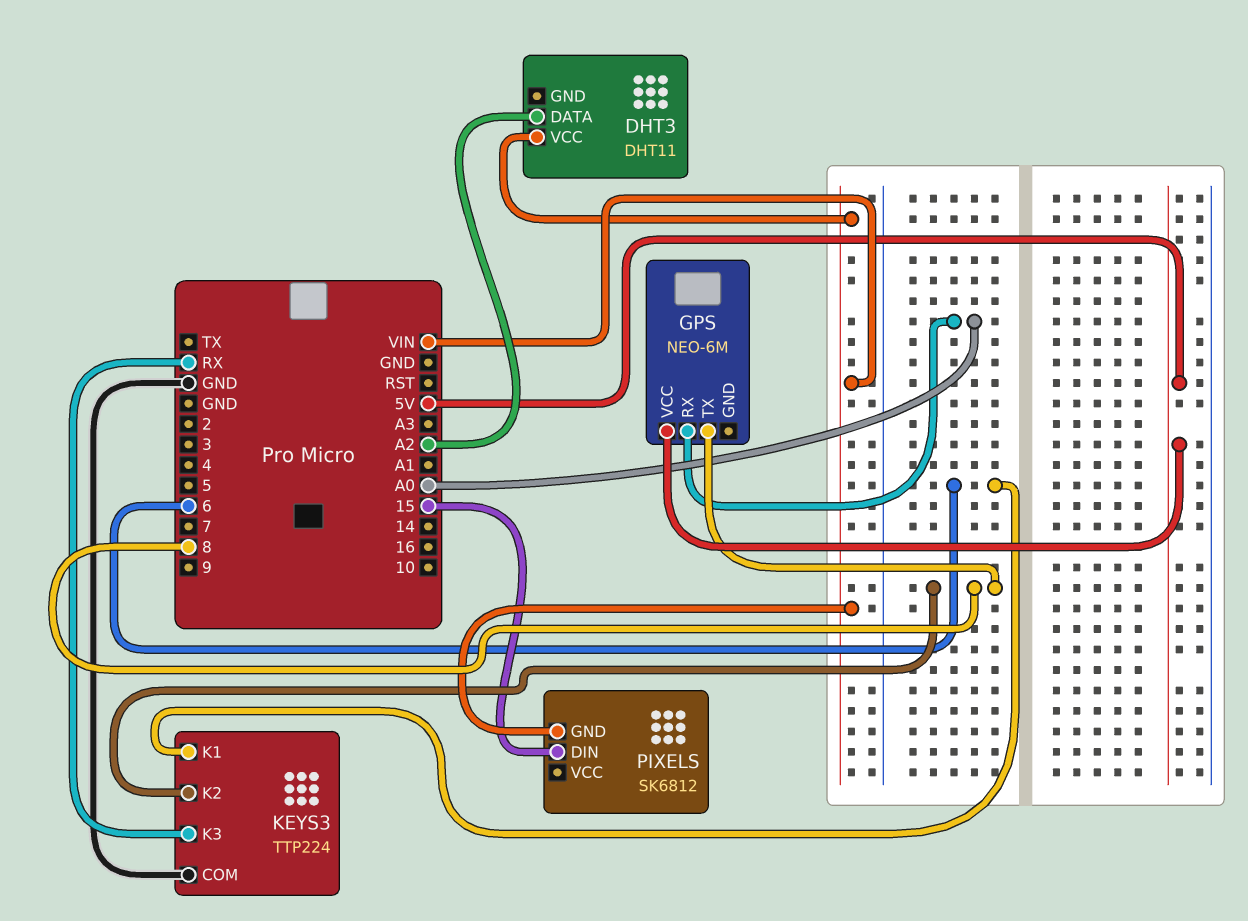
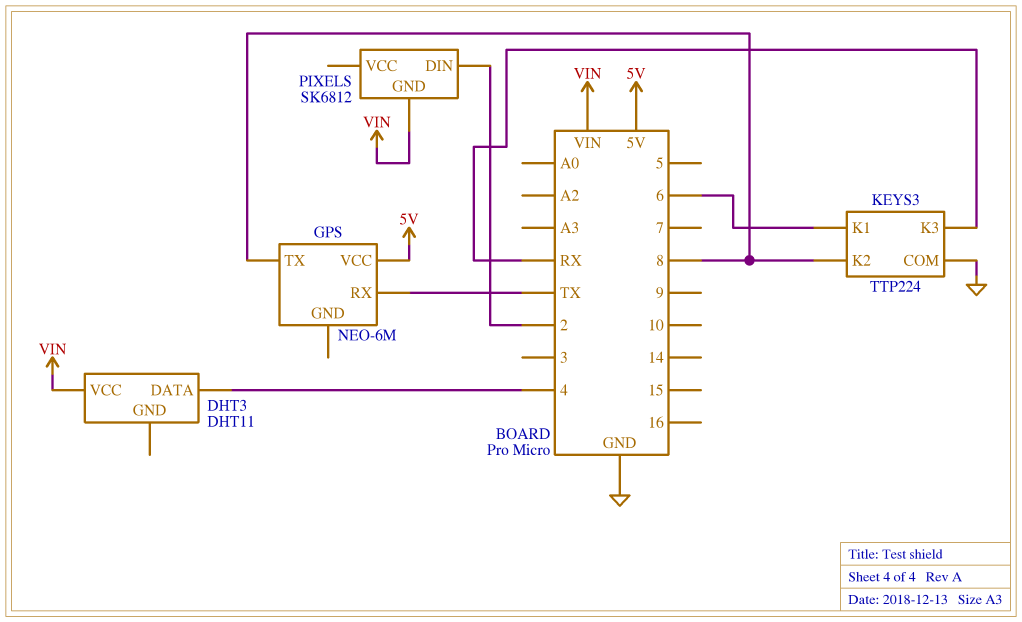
DHT3 pin DATA: A2 -> 4
GPS pin RX: A0 -> TX
PIXELS pin DIN: 15 -> 2

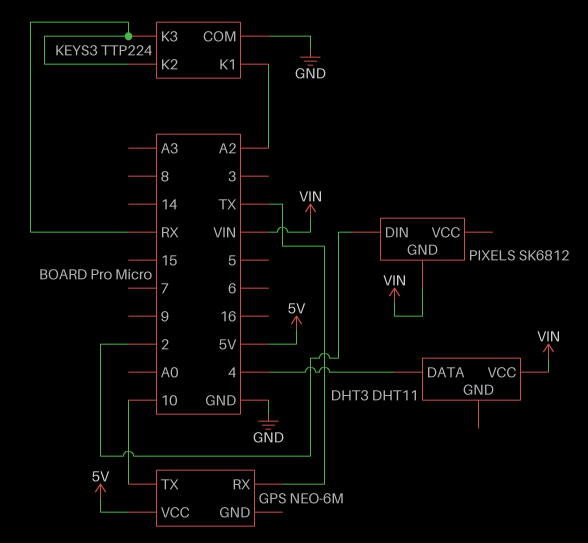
GPS pin TX: 8 -> 10
KEYS3 pin K1: 6 -> A2
KEYS3 pin K2: 8 -> RX

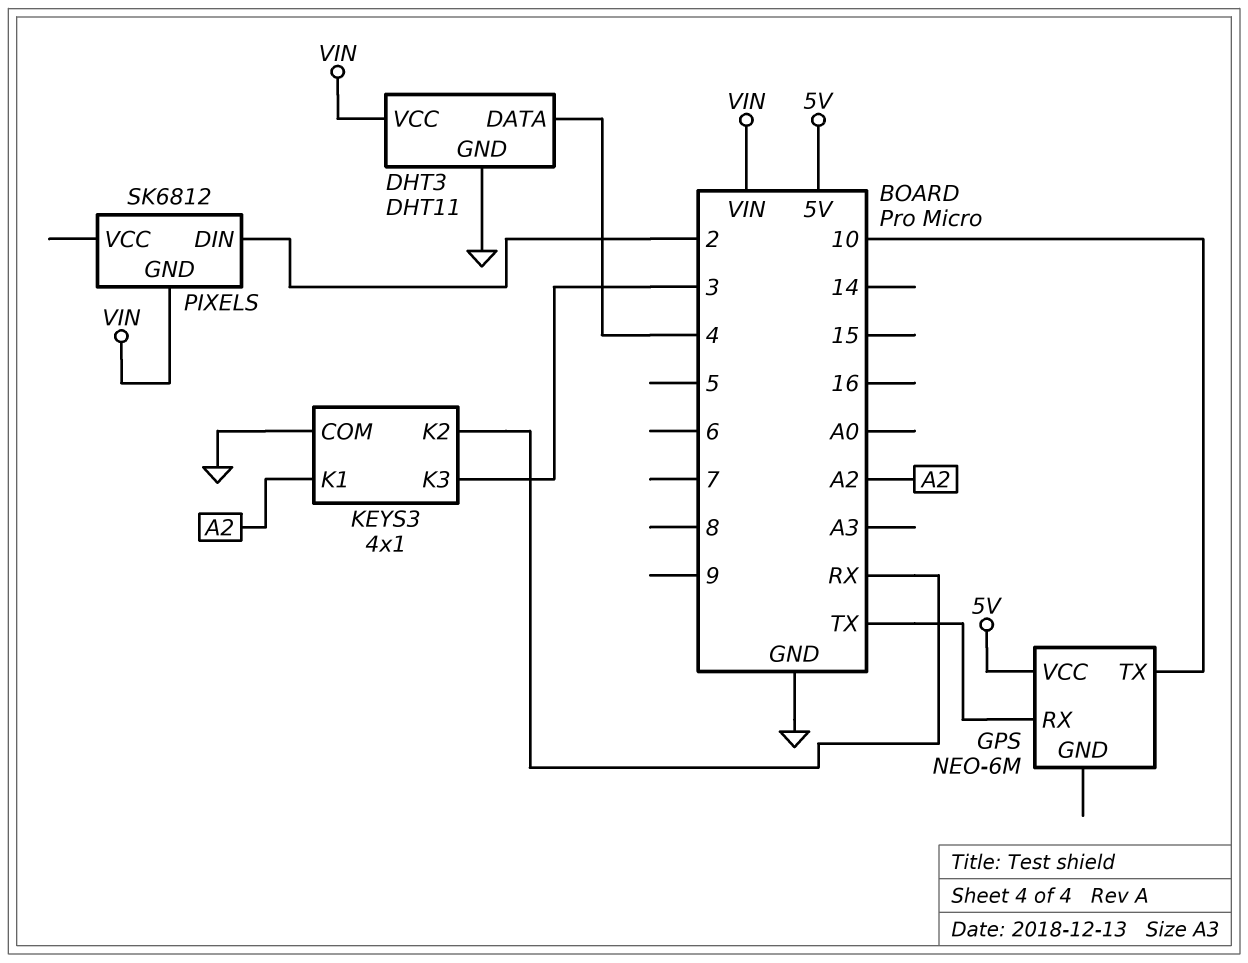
DHT3 pin GND: none -> GND
KEYS3: TTP224 -> 4x1
KEYS3 pin K3: RX -> 3

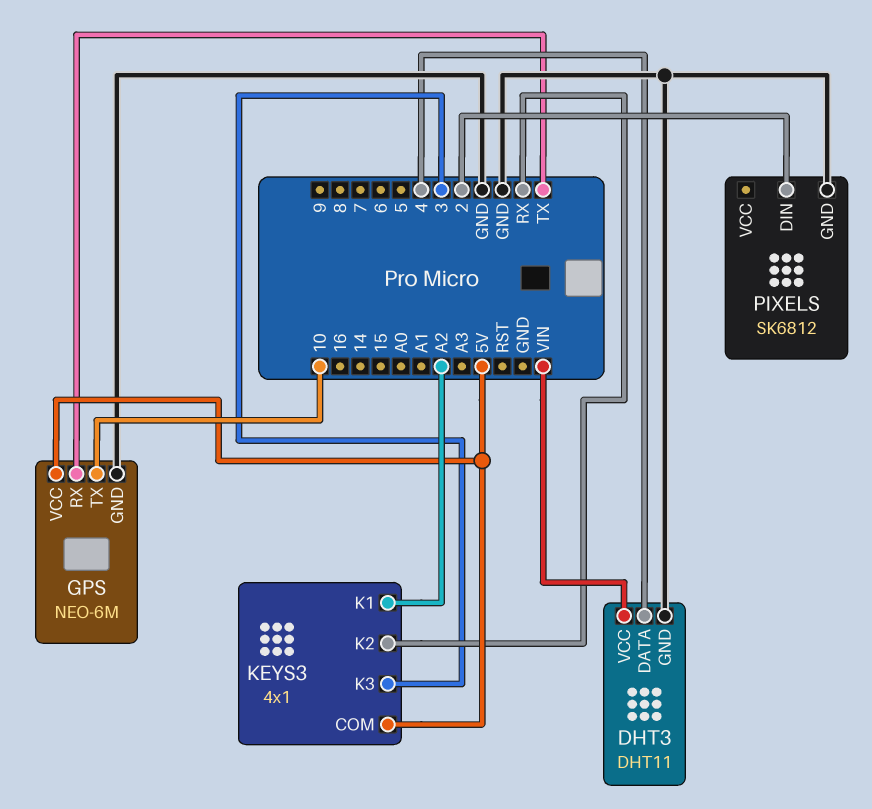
GPS pin GND: none -> GND
KEYS3 pin COM: GND -> 5V
PIXELS pin GND: VIN -> GND

